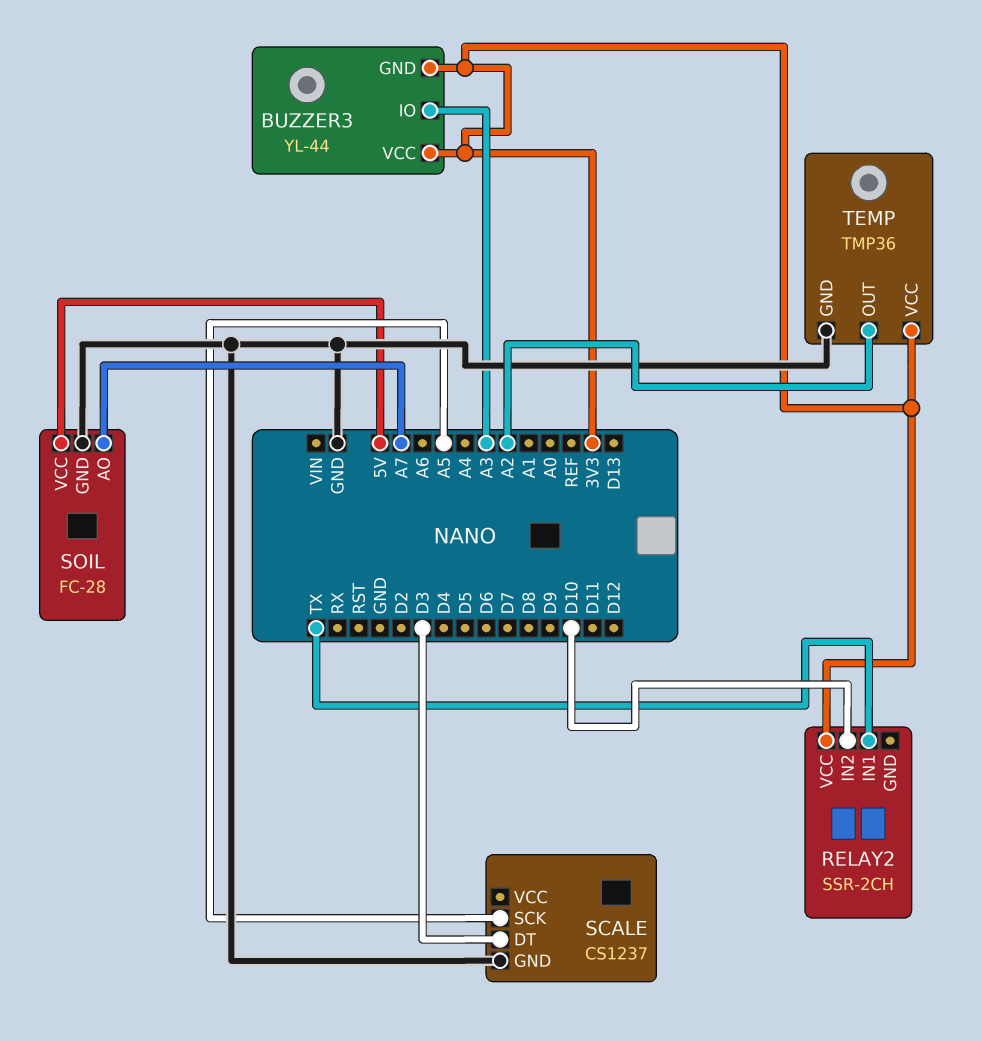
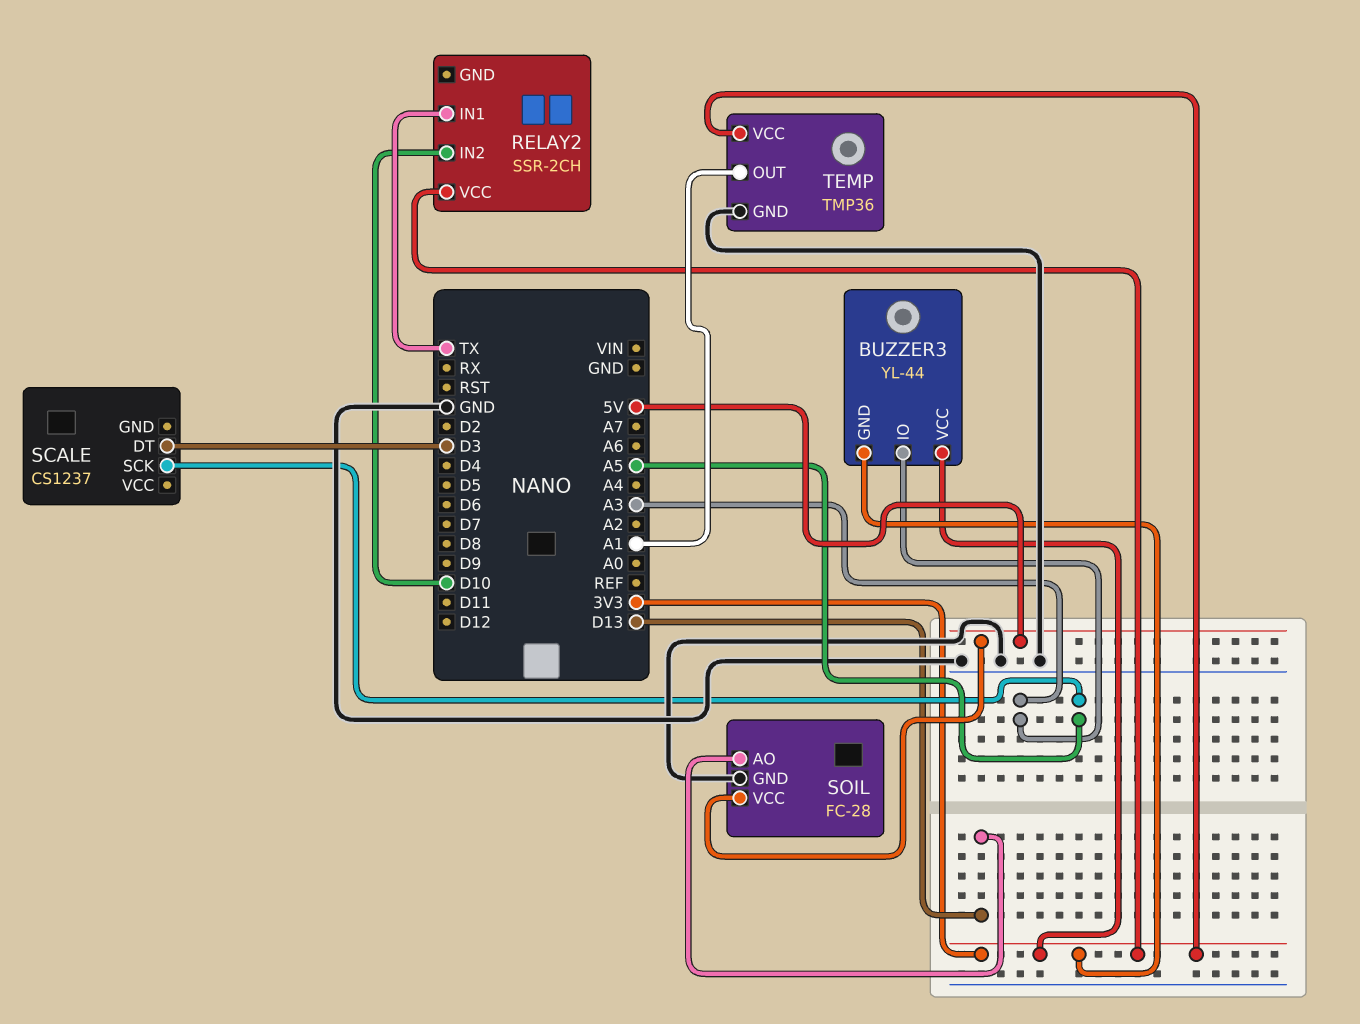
SCALE pin GND: GND -> none
SOIL pin AO: A7 -> D13
TEMP pin OUT: A2 -> A1

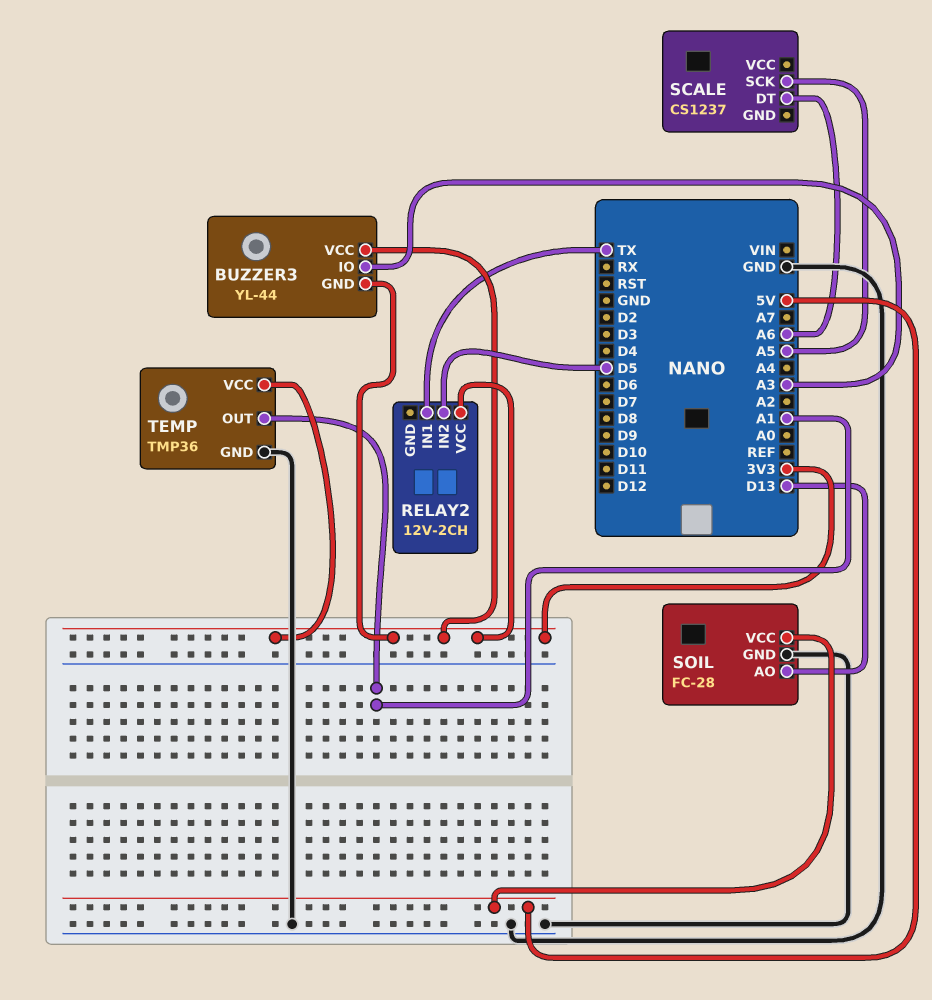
RELAY2: SSR-2CH -> 12V-2CH
RELAY2 pin IN2: D10 -> D5
SCALE pin DT: D3 -> A6

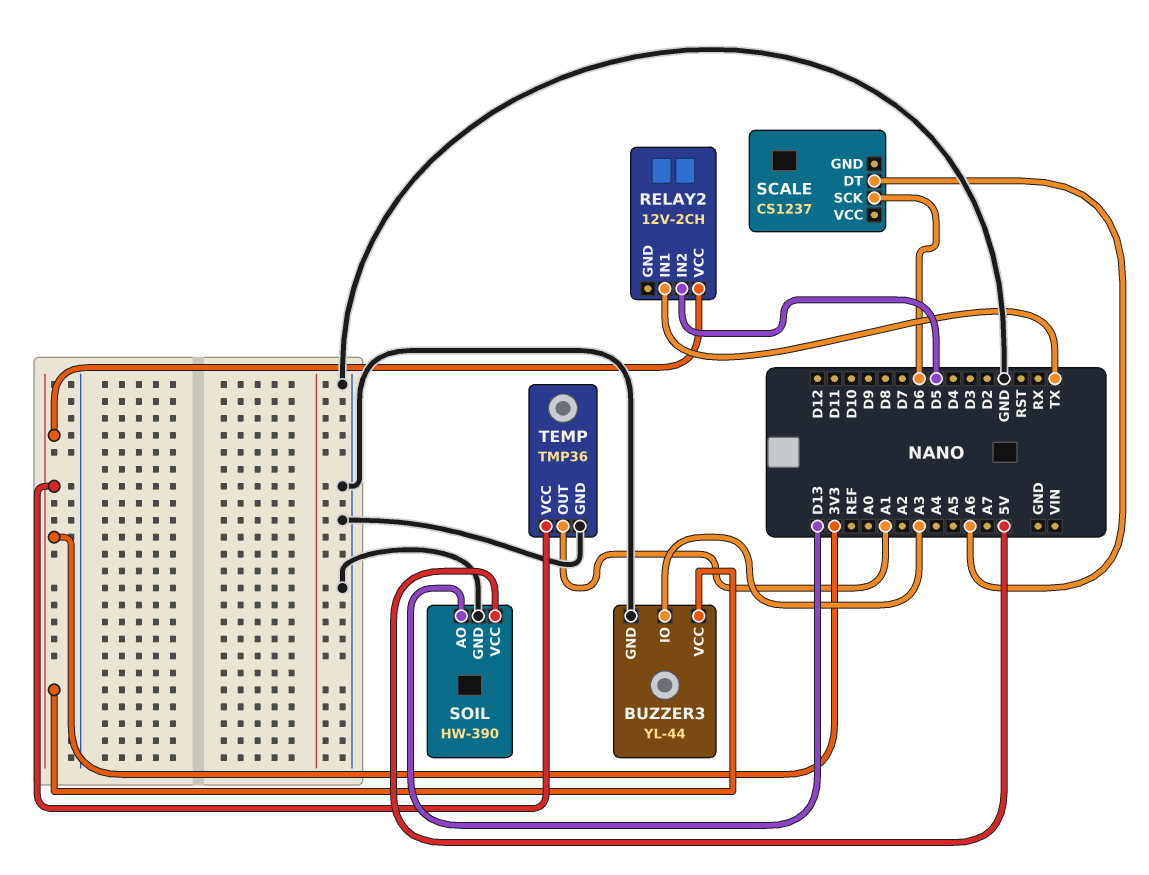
BUZZER3 pin GND: 3V3 -> GND
SCALE pin SCK: A5 -> D6
SOIL: FC-28 -> HW-390

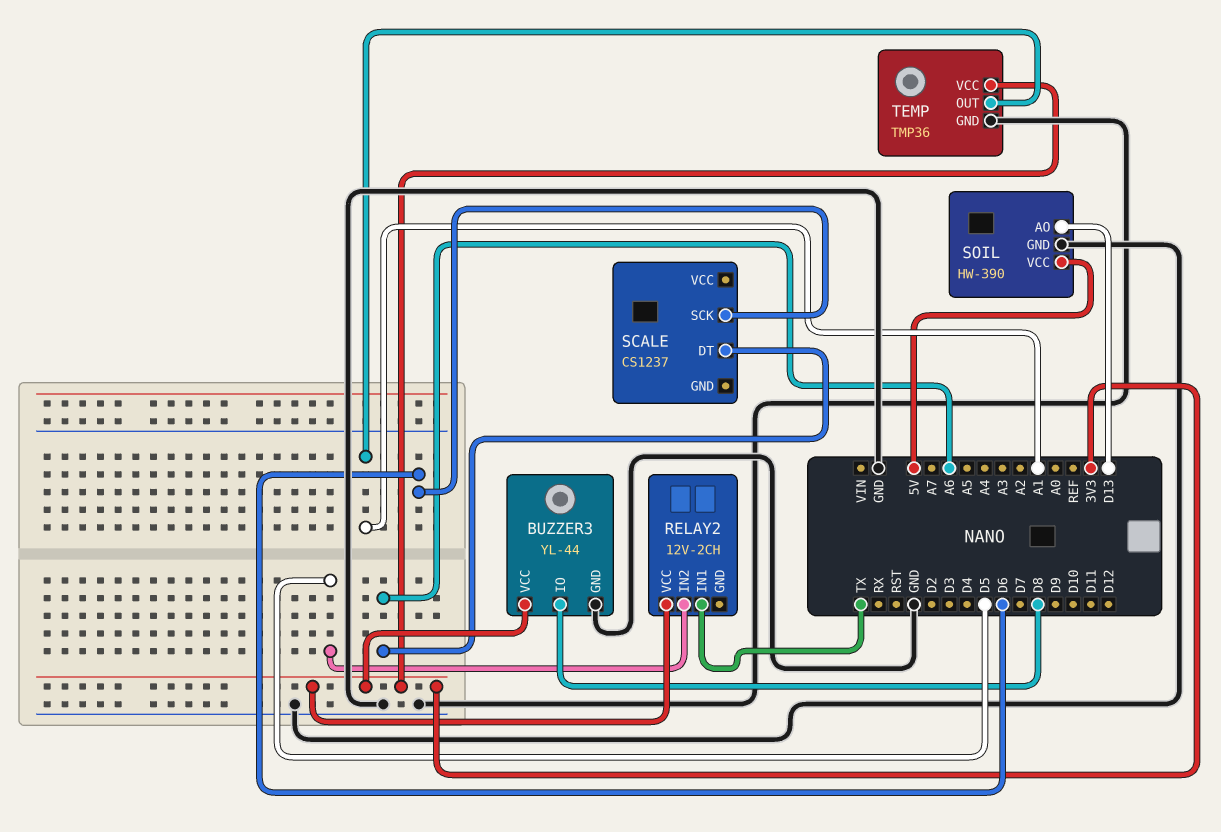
BUZZER3 pin IO: A3 -> D8

